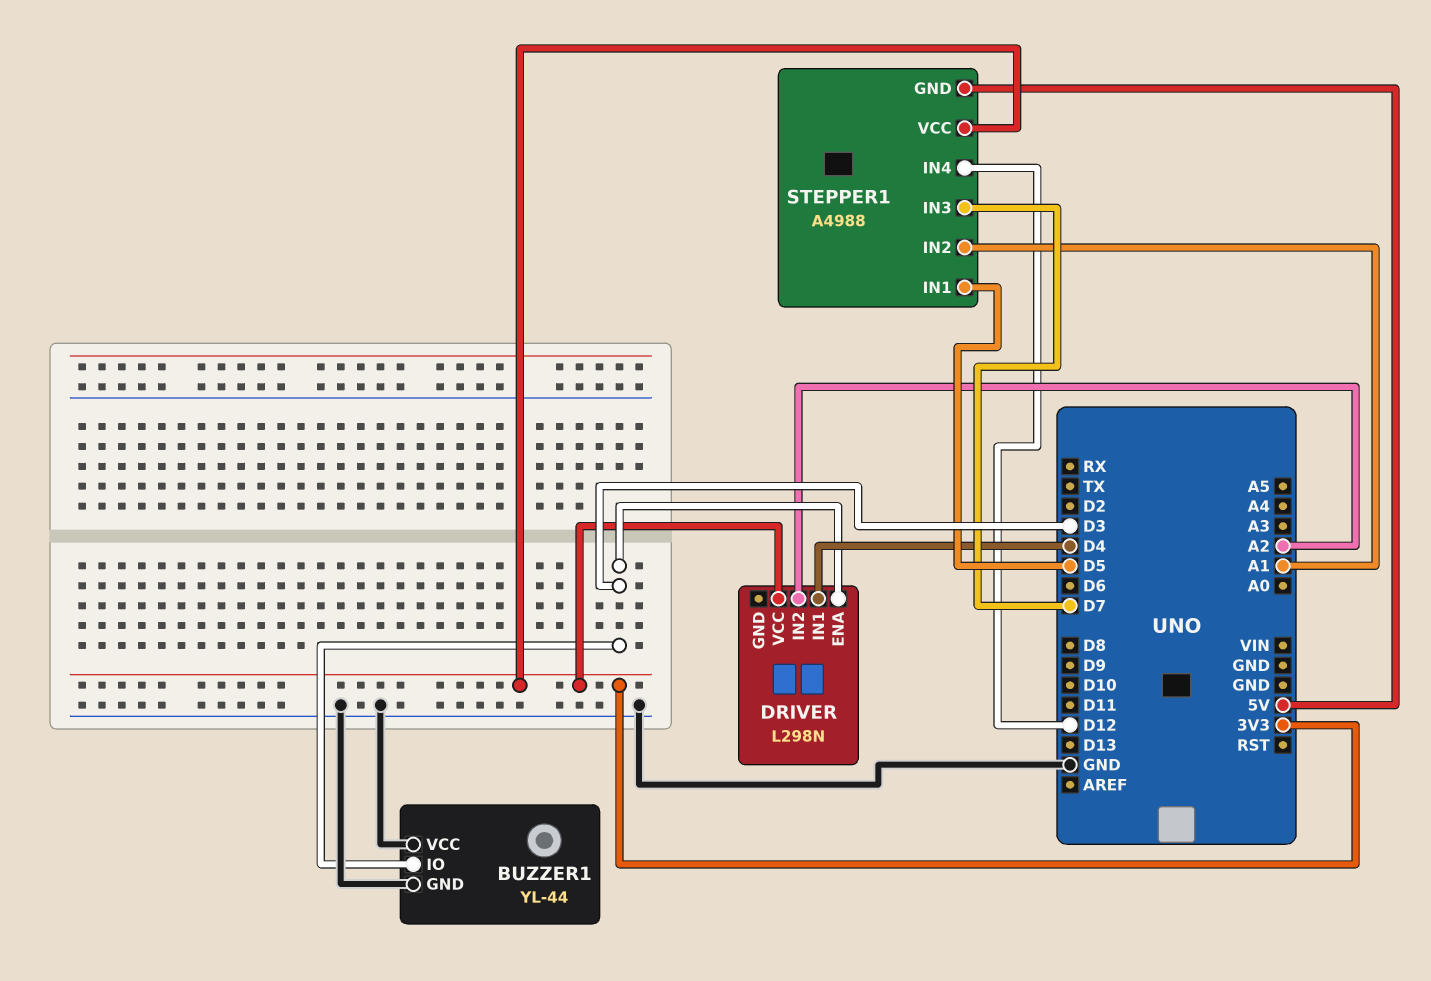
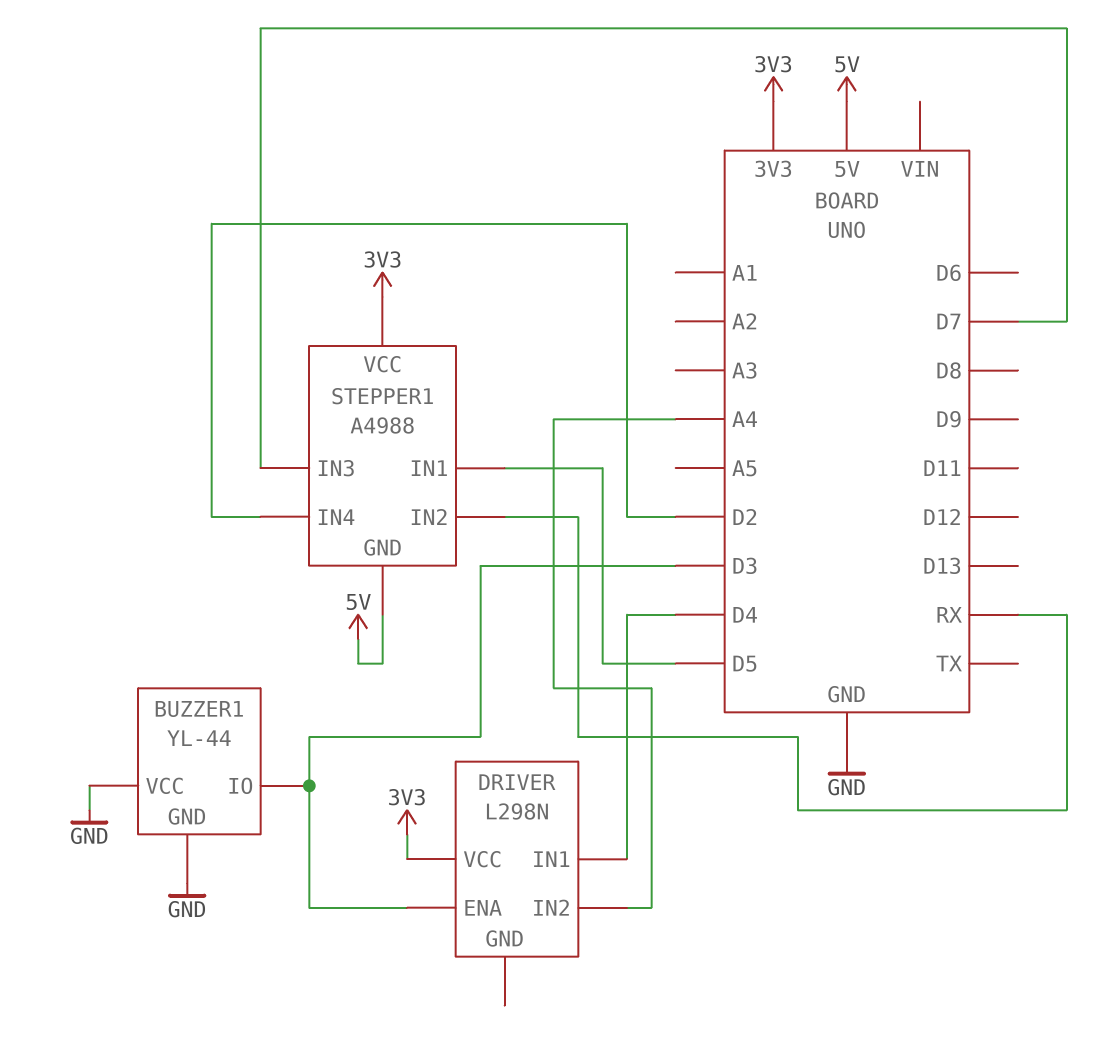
DRIVER pin IN2: A2 -> A4
STEPPER1 pin IN2: A1 -> RX
STEPPER1 pin IN4: D12 -> D2

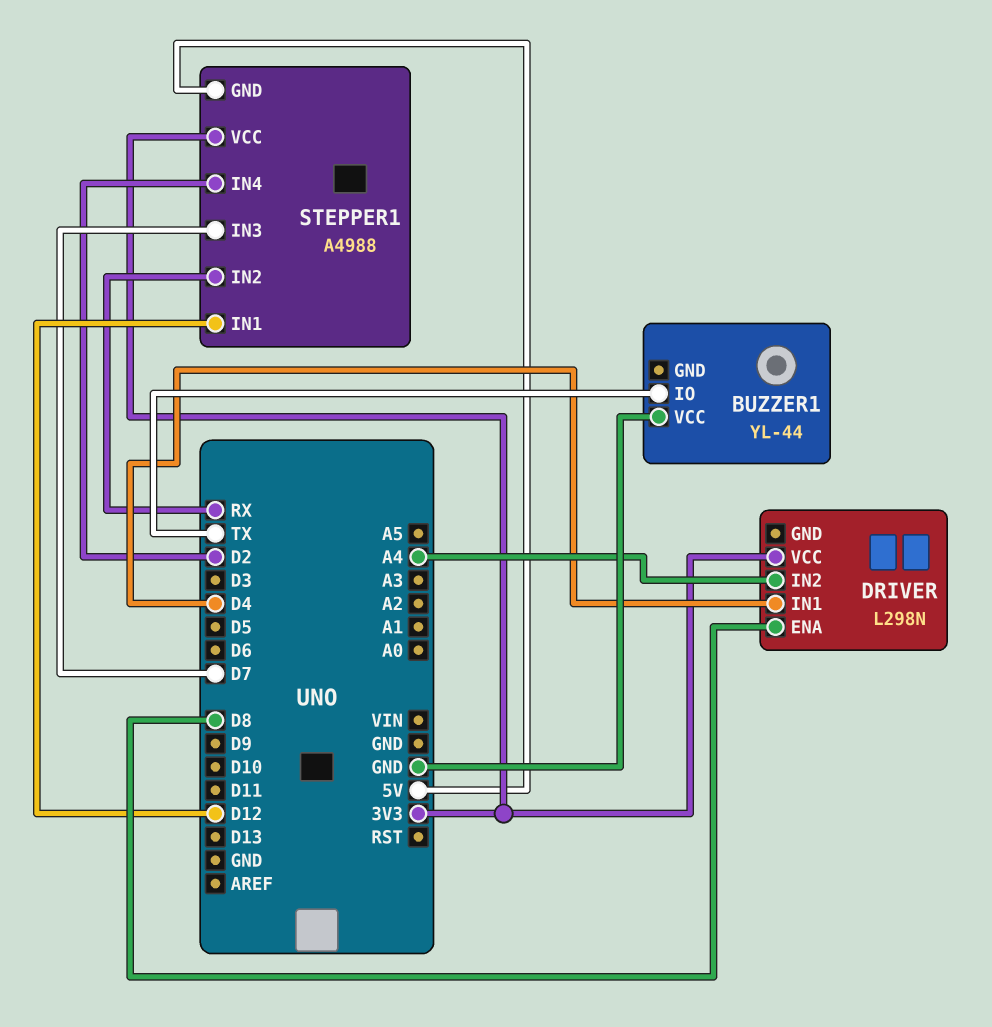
BUZZER1 pin GND: GND -> none
BUZZER1 pin IO: D3 -> TX
DRIVER pin ENA: D3 -> D8
STEPPER1 pin IN1: D5 -> D12

